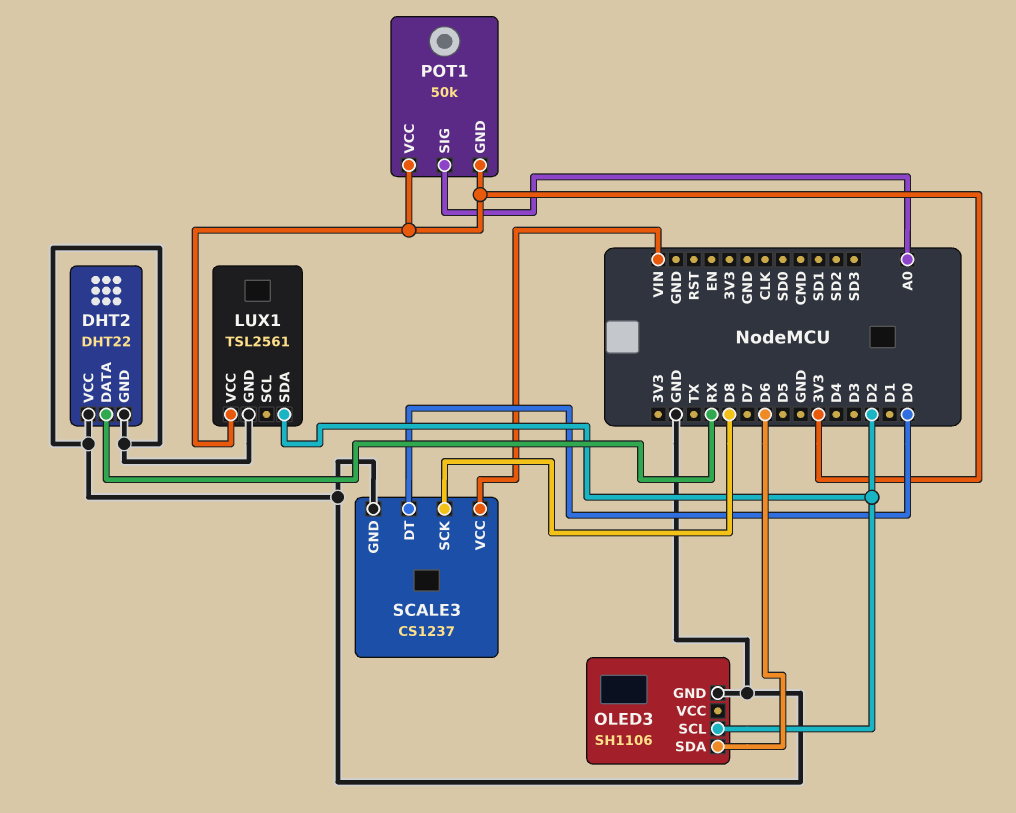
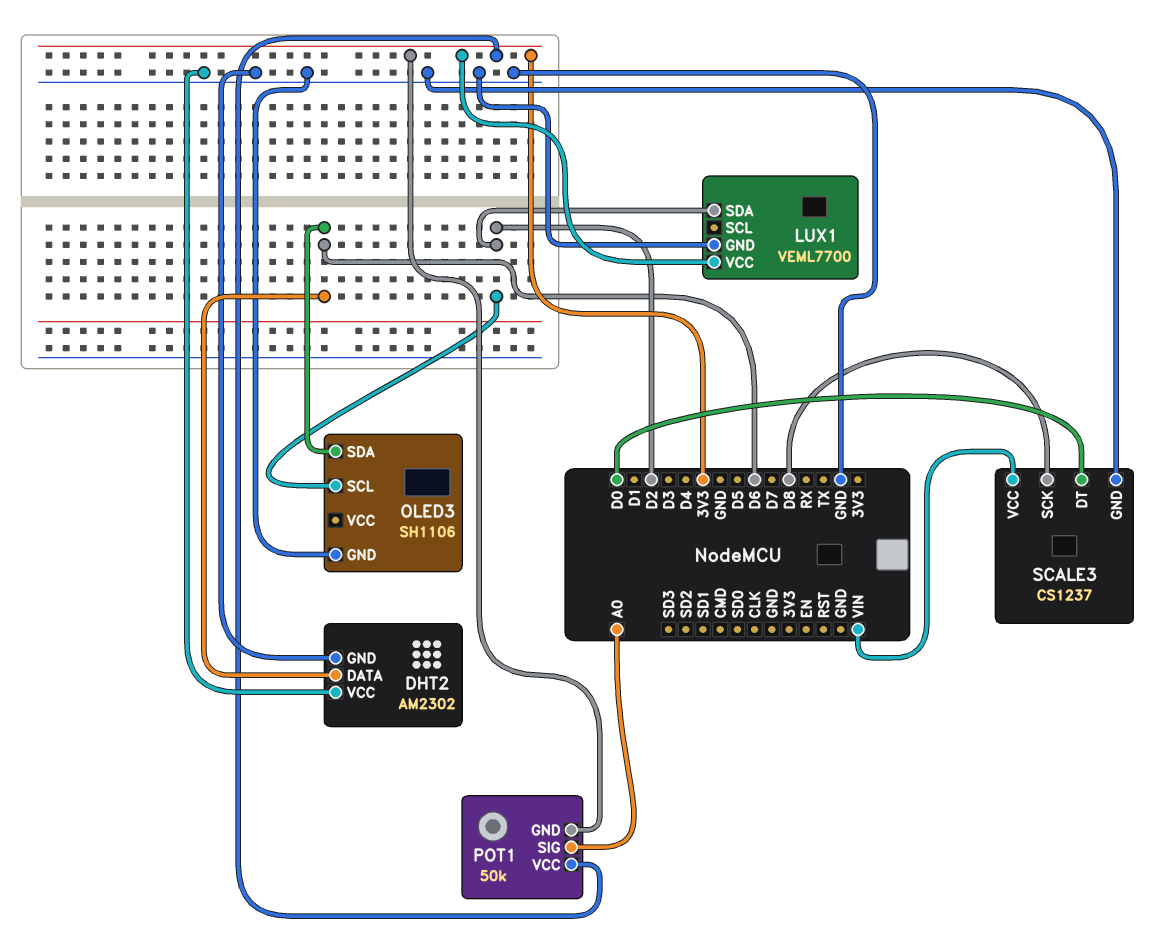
DHT2: DHT22 -> AM2302
DHT2 pin DATA: RX -> D6
LUX1: TSL2561 -> VEML7700

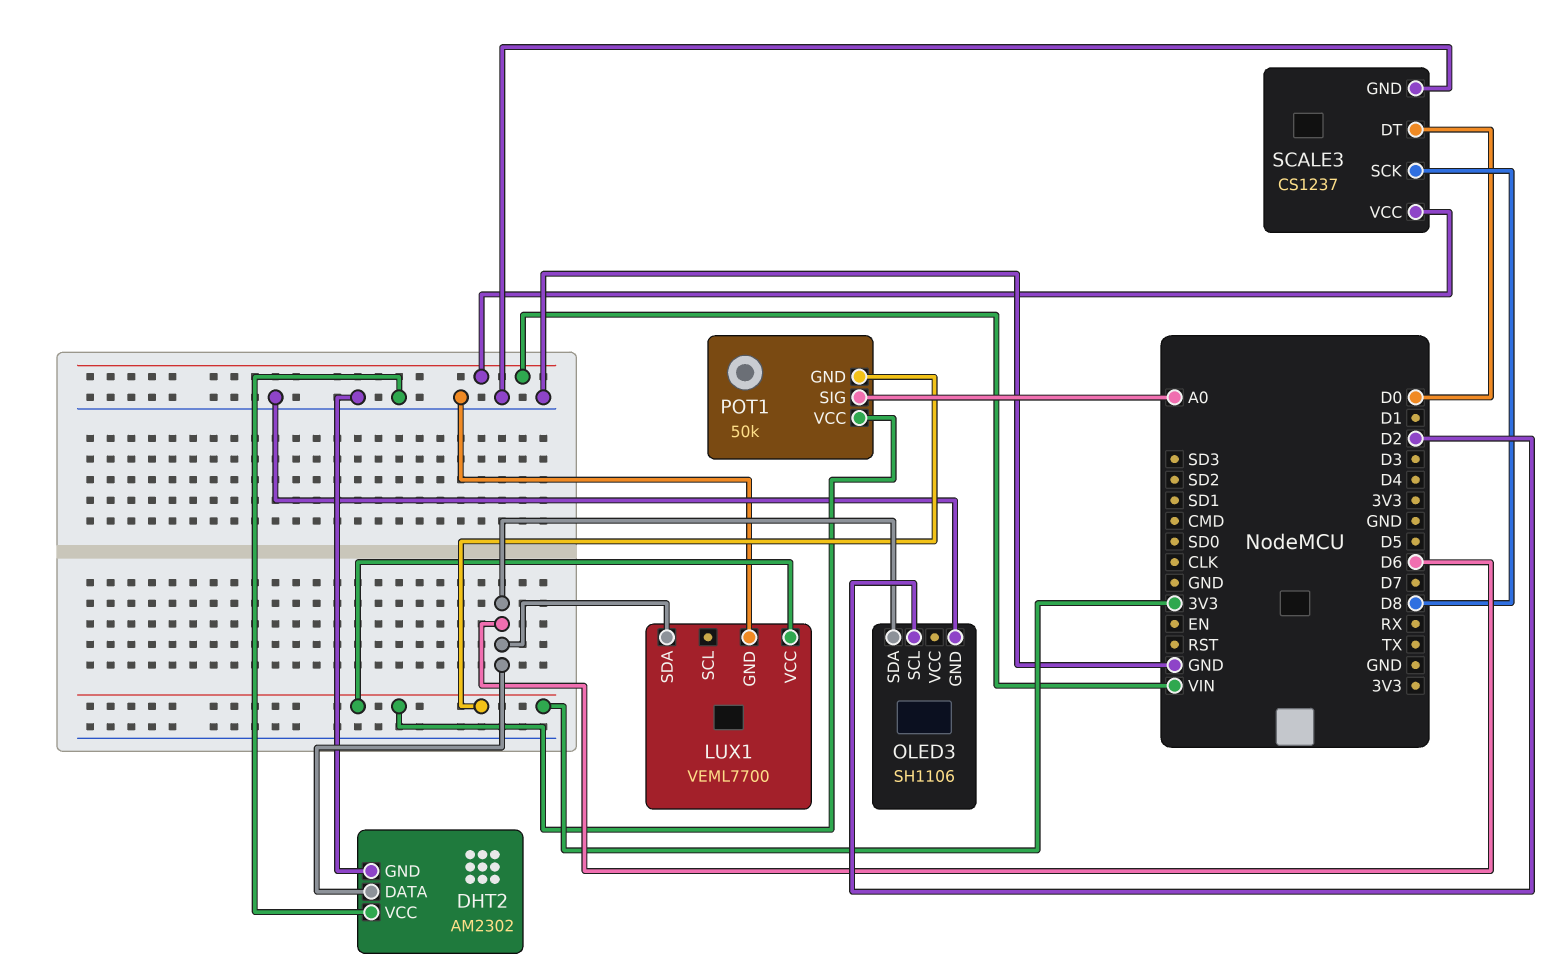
LUX1 pin SDA: D2 -> D6

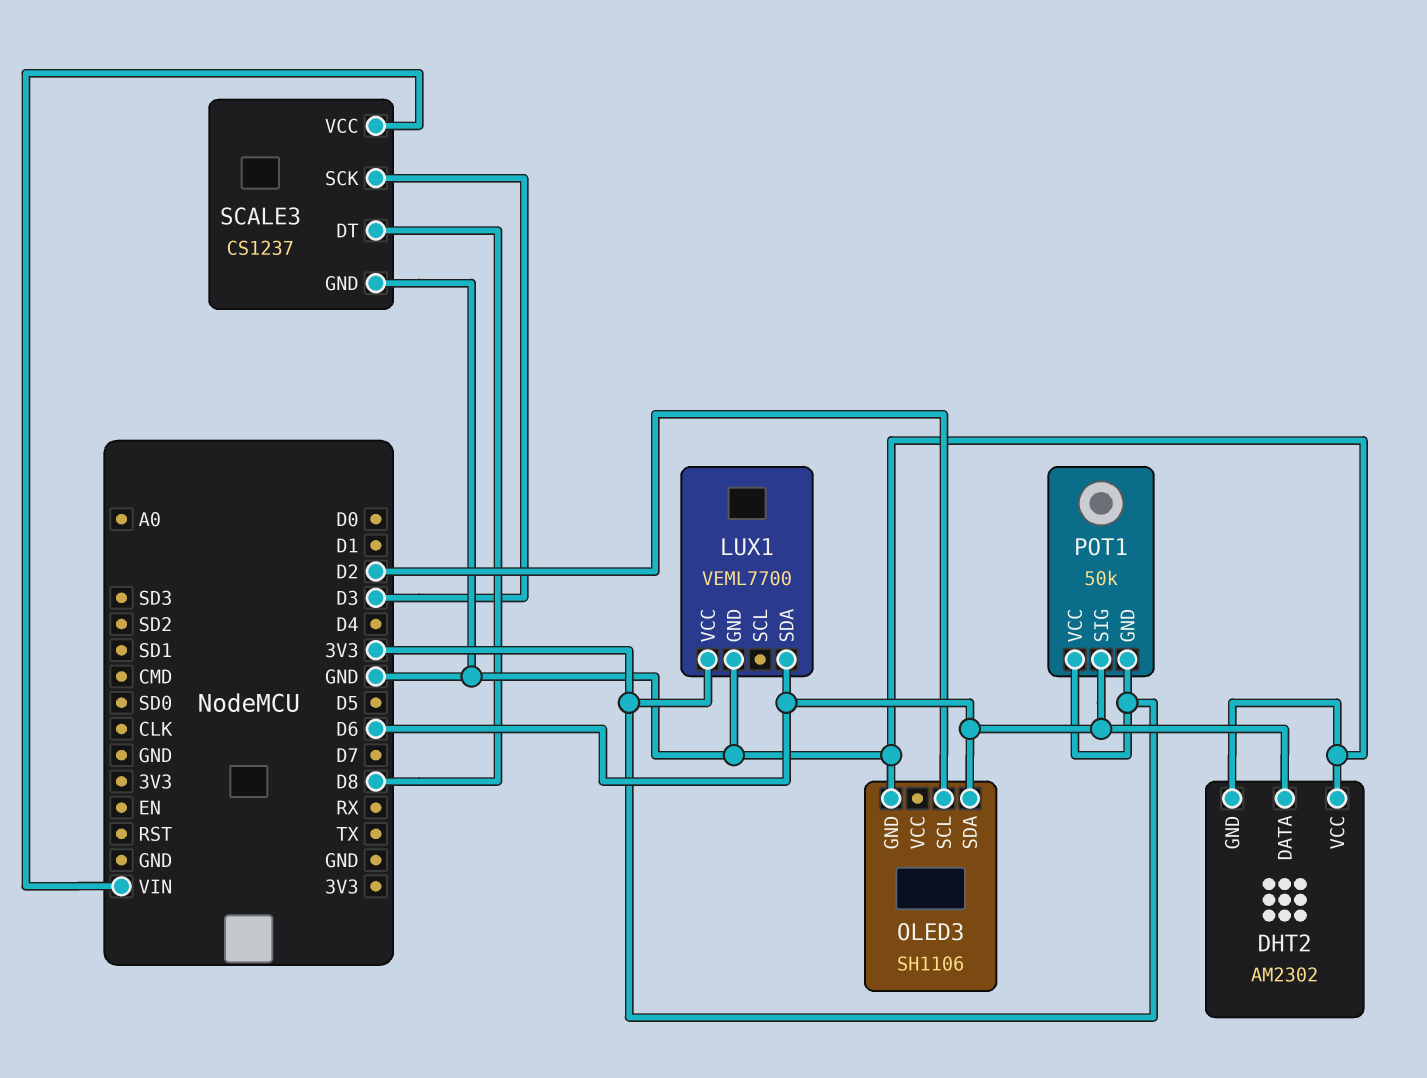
POT1 pin SIG: A0 -> D6
SCALE3 pin DT: D0 -> D8
SCALE3 pin SCK: D8 -> D3

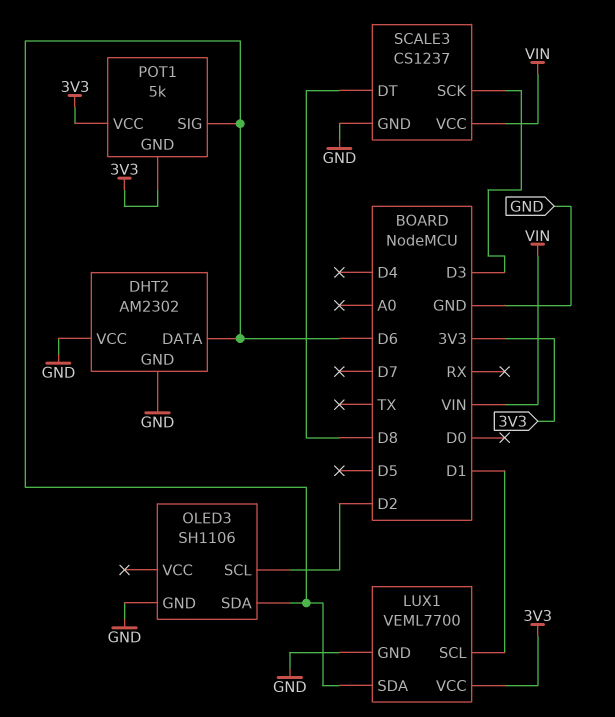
LUX1 pin SCL: none -> D1
POT1: 50k -> 5k

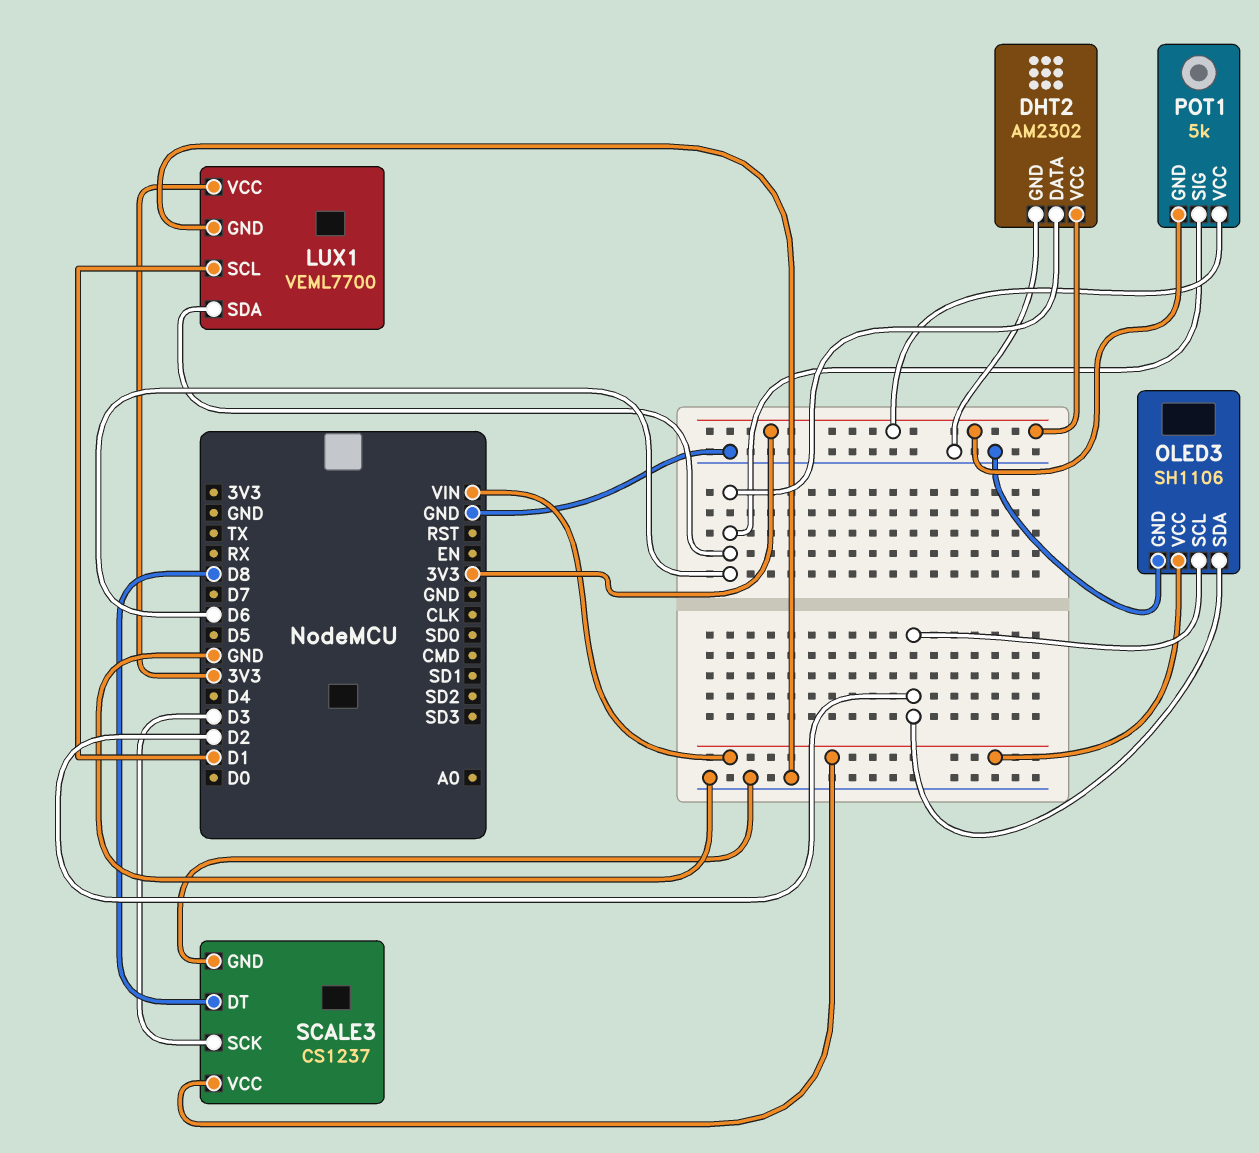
DHT2 pin VCC: GND -> 3V3
OLED3 pin SDA: D6 -> D2
OLED3 pin VCC: none -> VIN

